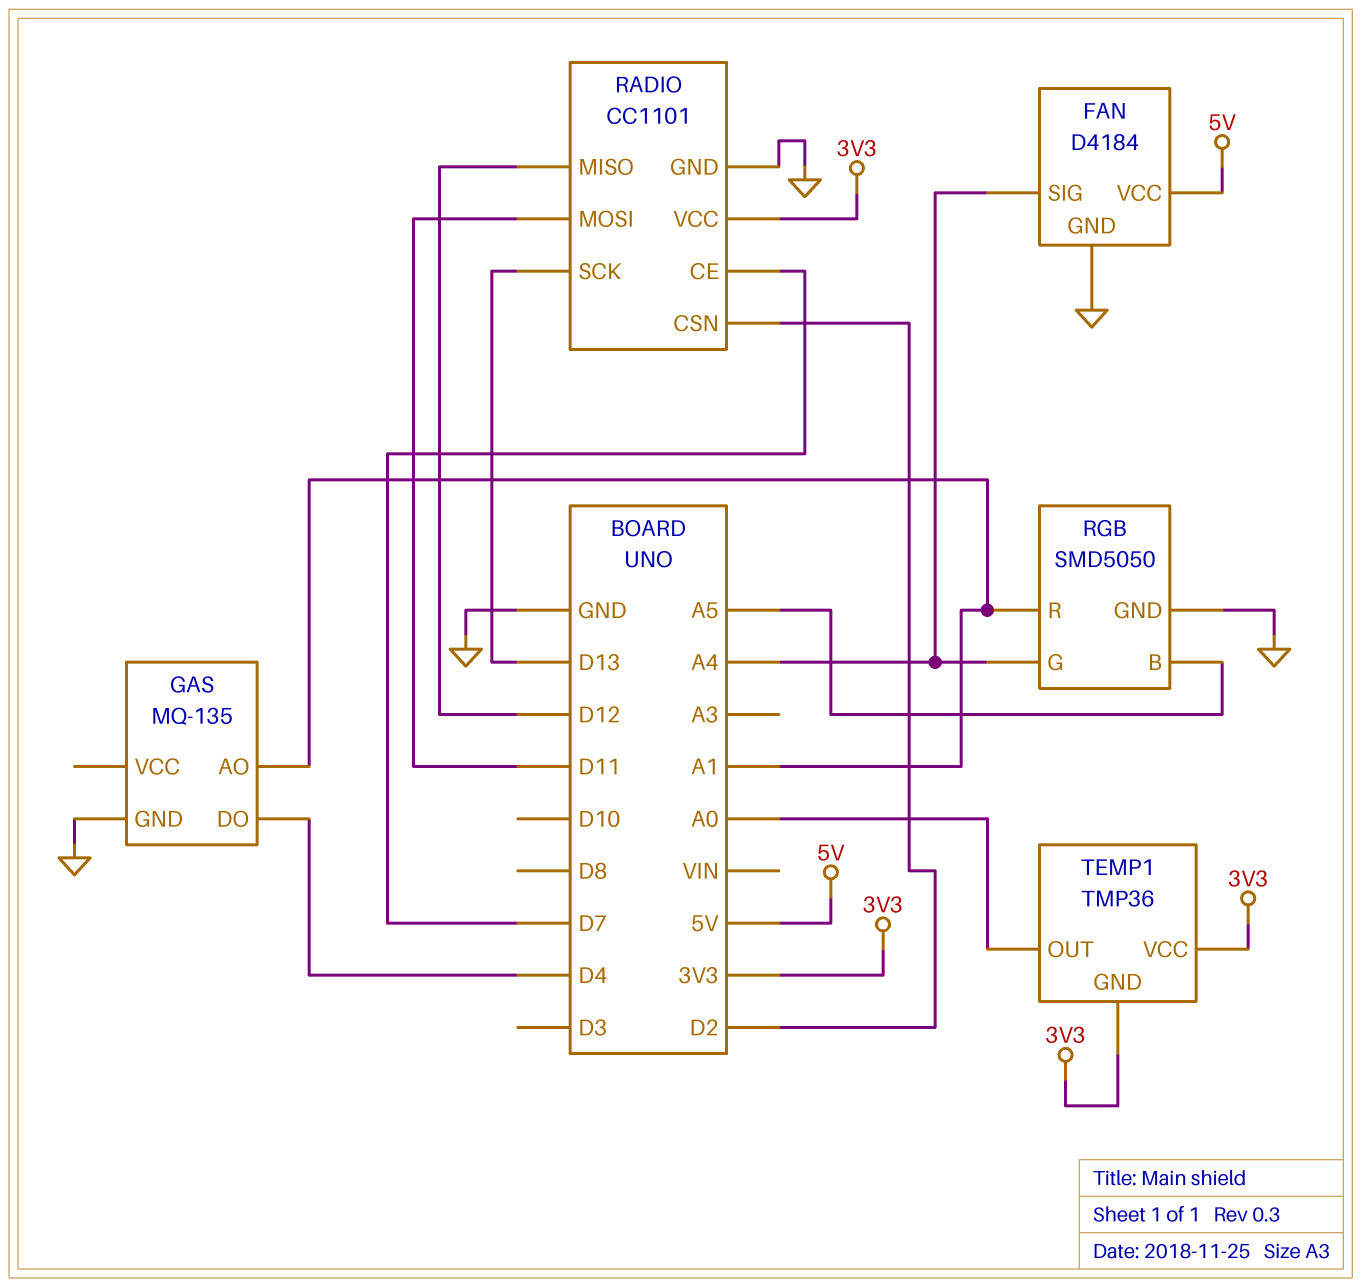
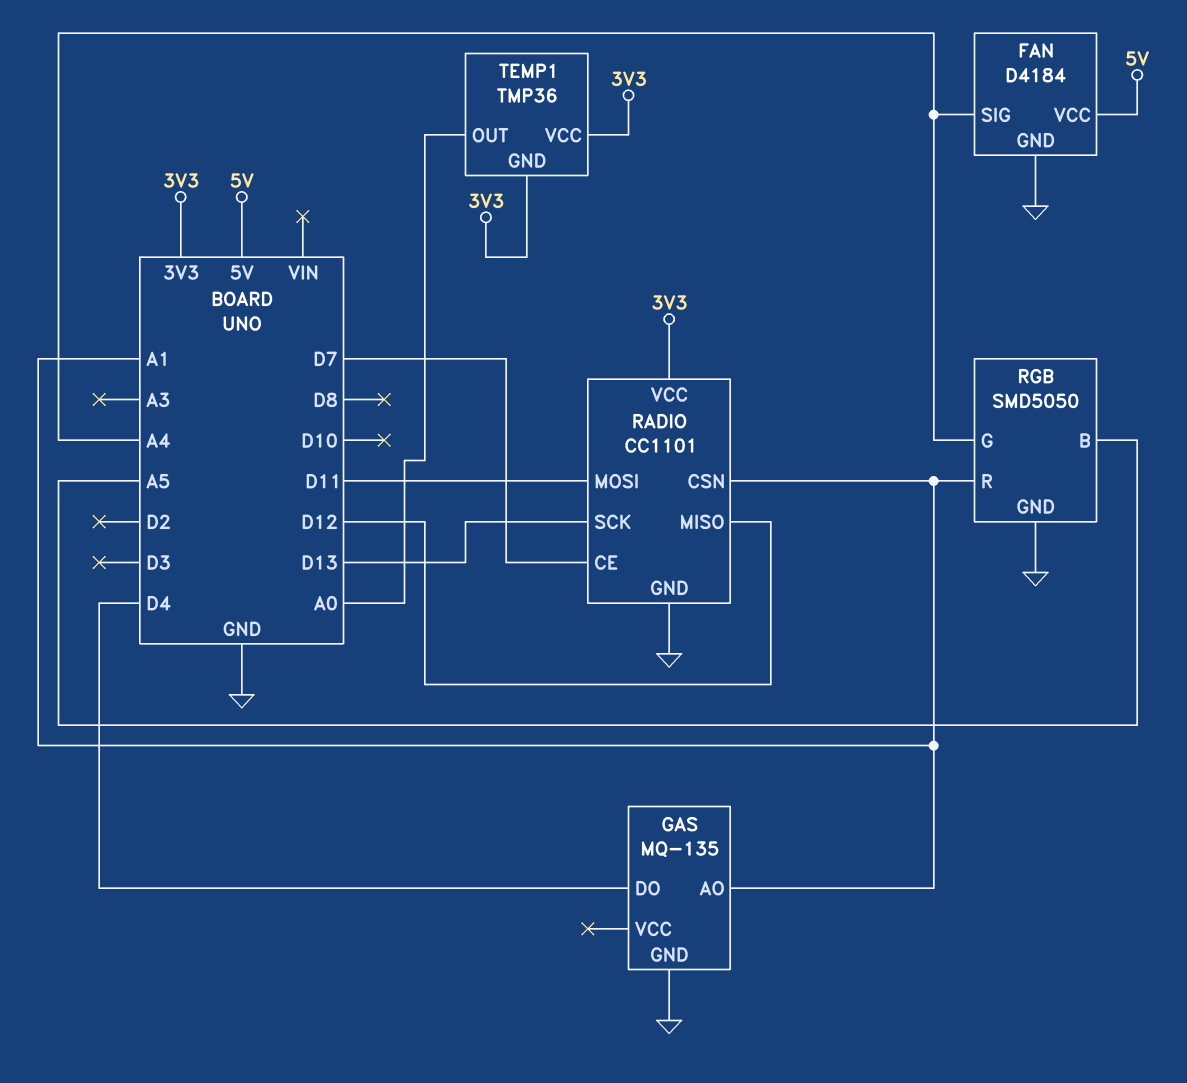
RADIO pin CSN: D2 -> A1

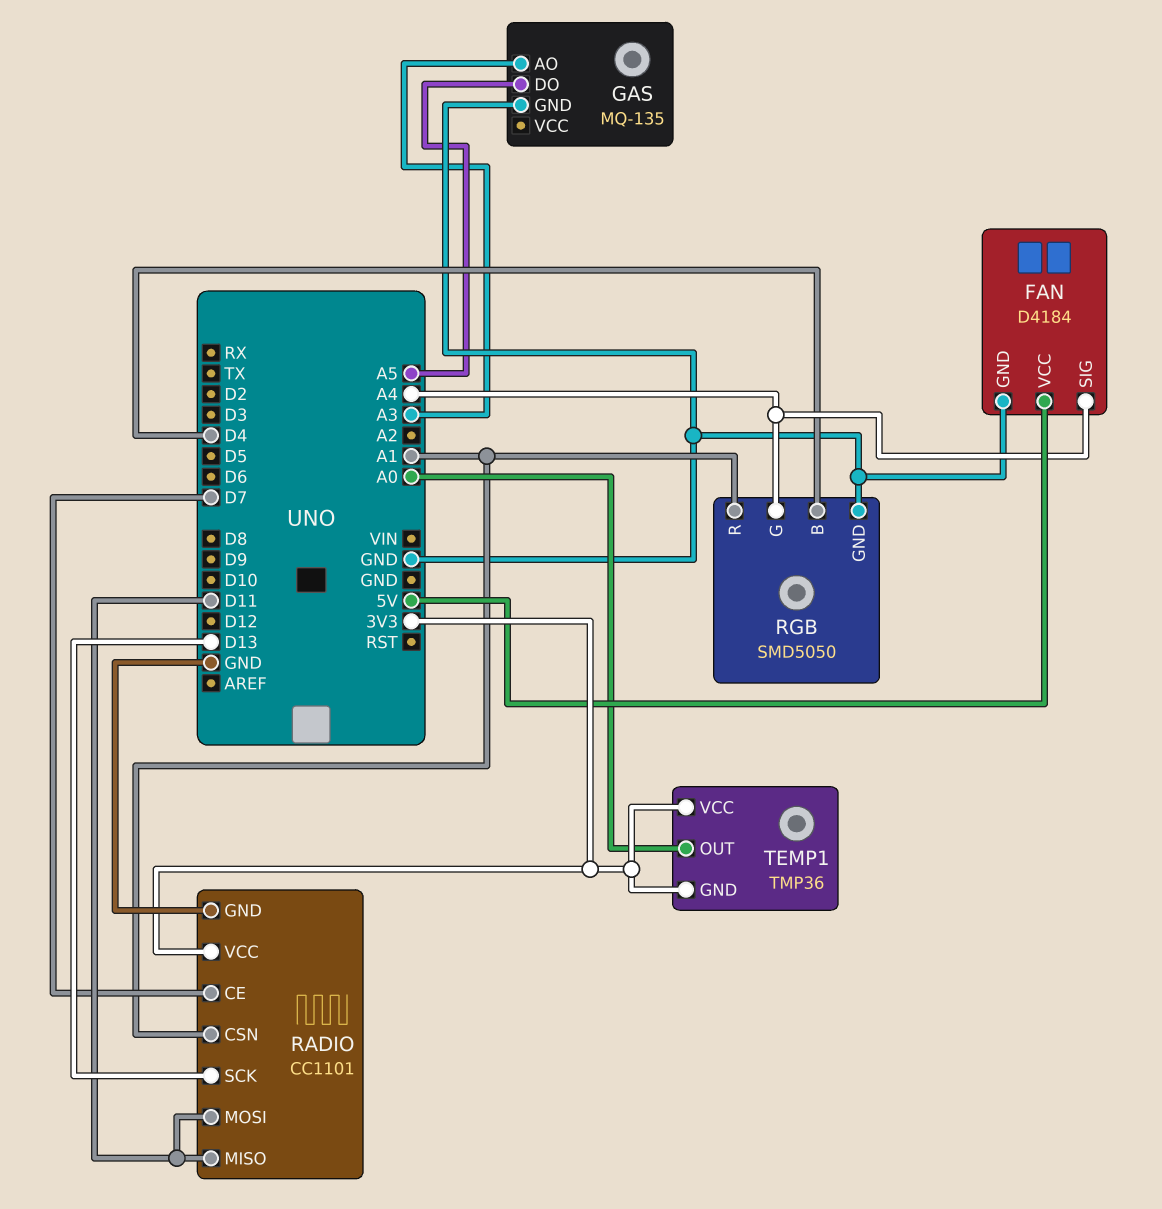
GAS pin AO: A1 -> A3
GAS pin DO: D4 -> A5
RADIO pin MISO: D12 -> D11
RGB pin B: A5 -> D4

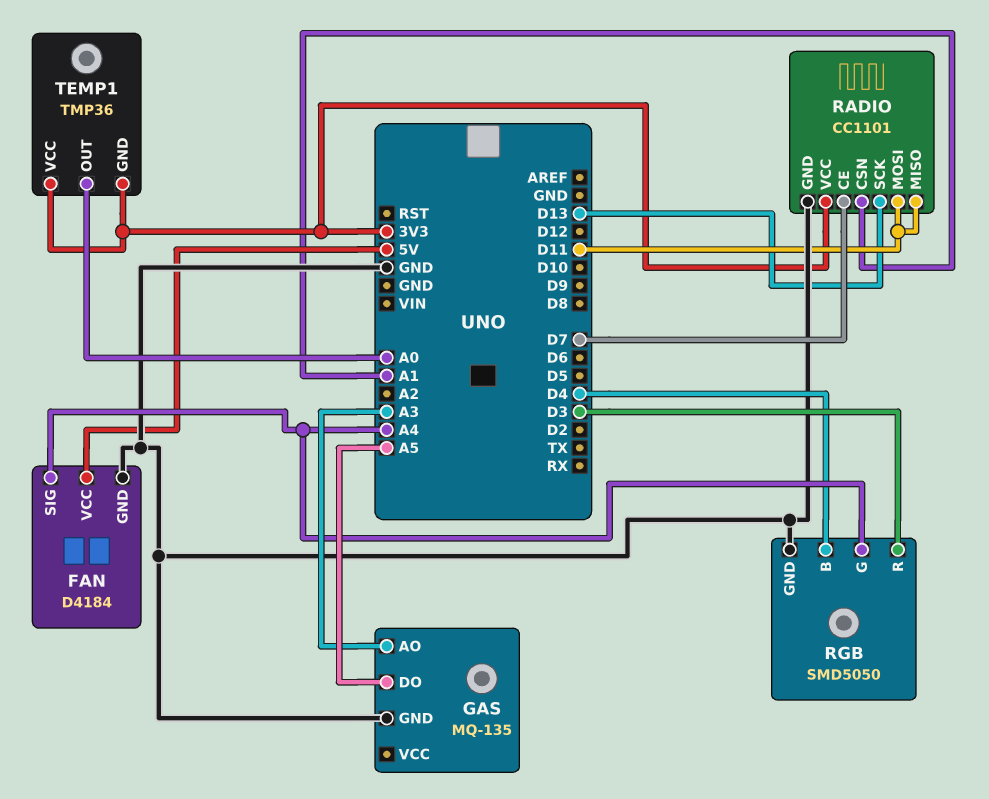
RGB pin R: A1 -> D3

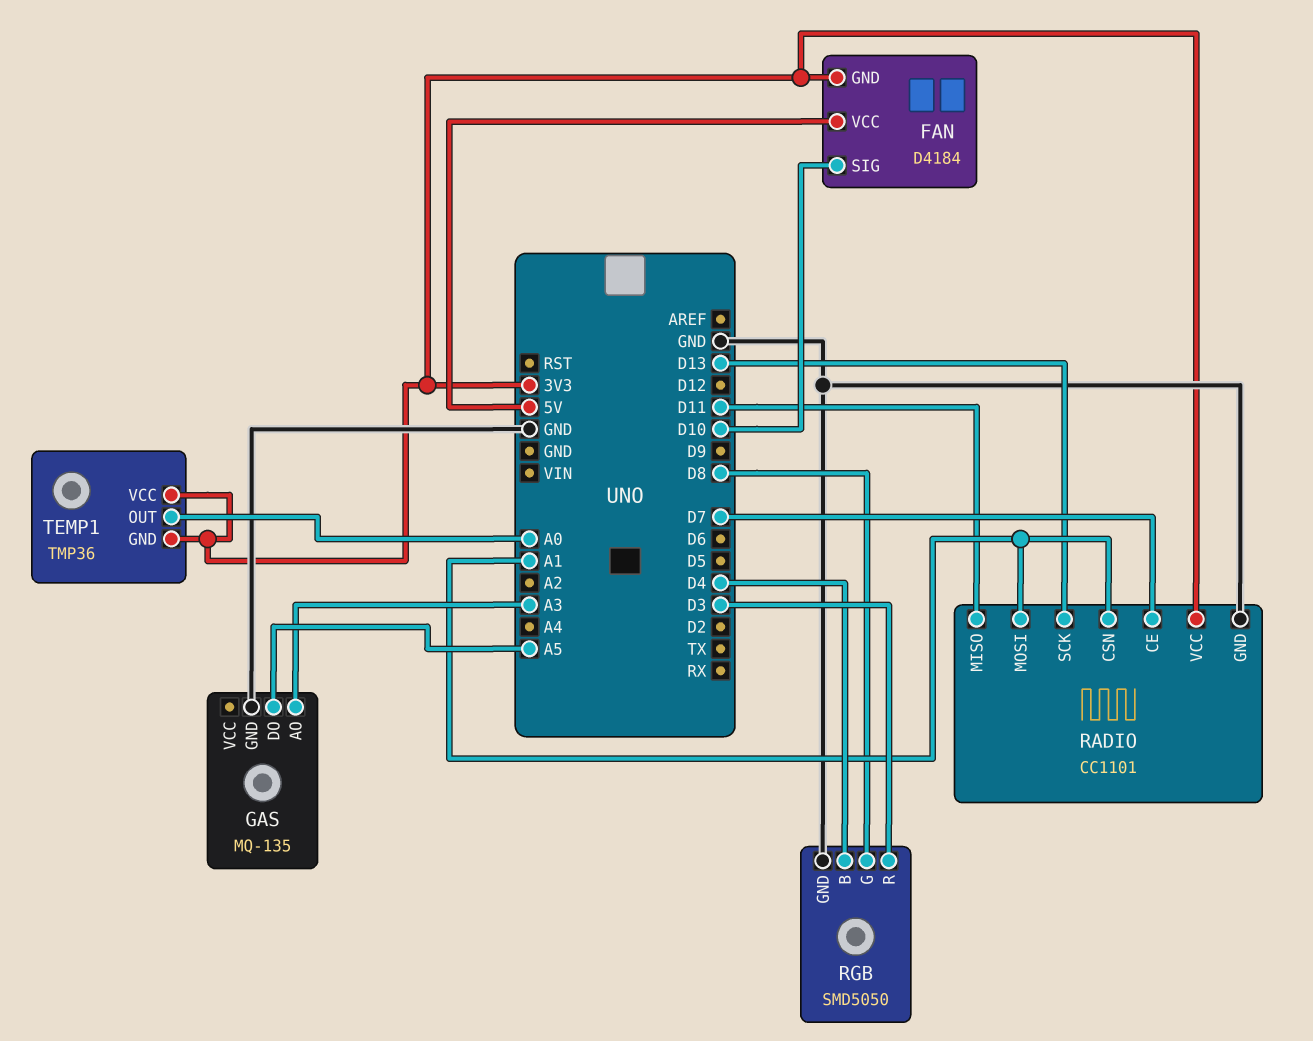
FAN pin GND: GND -> 3V3
FAN pin SIG: A4 -> D10
RADIO pin MOSI: D11 -> A1
RGB pin G: A4 -> D8

